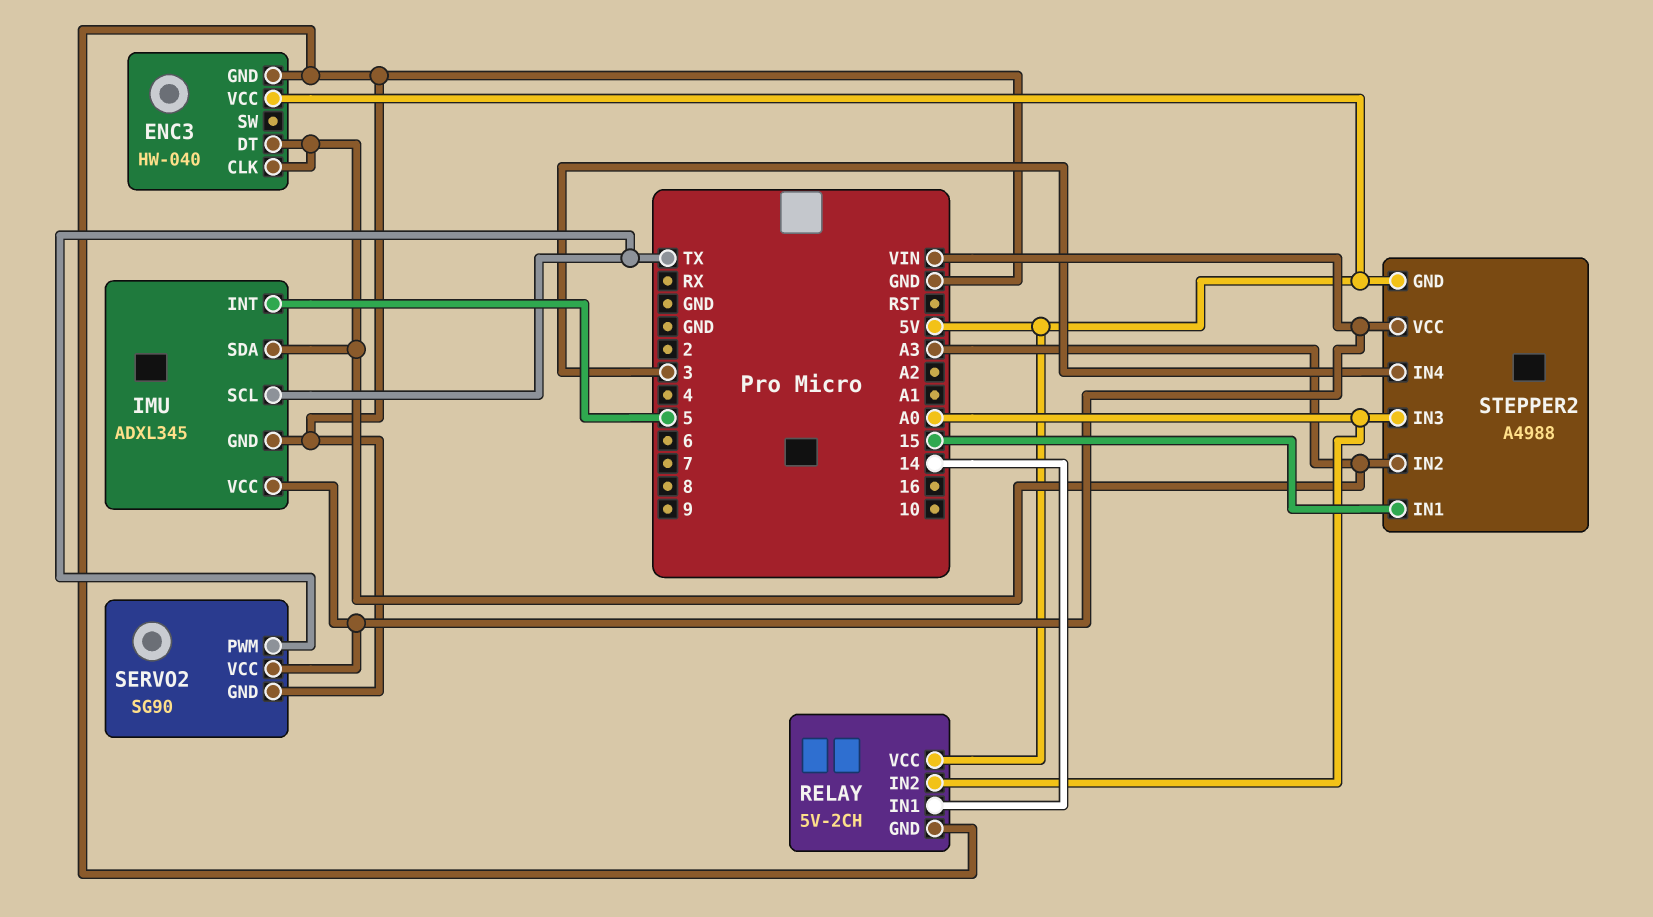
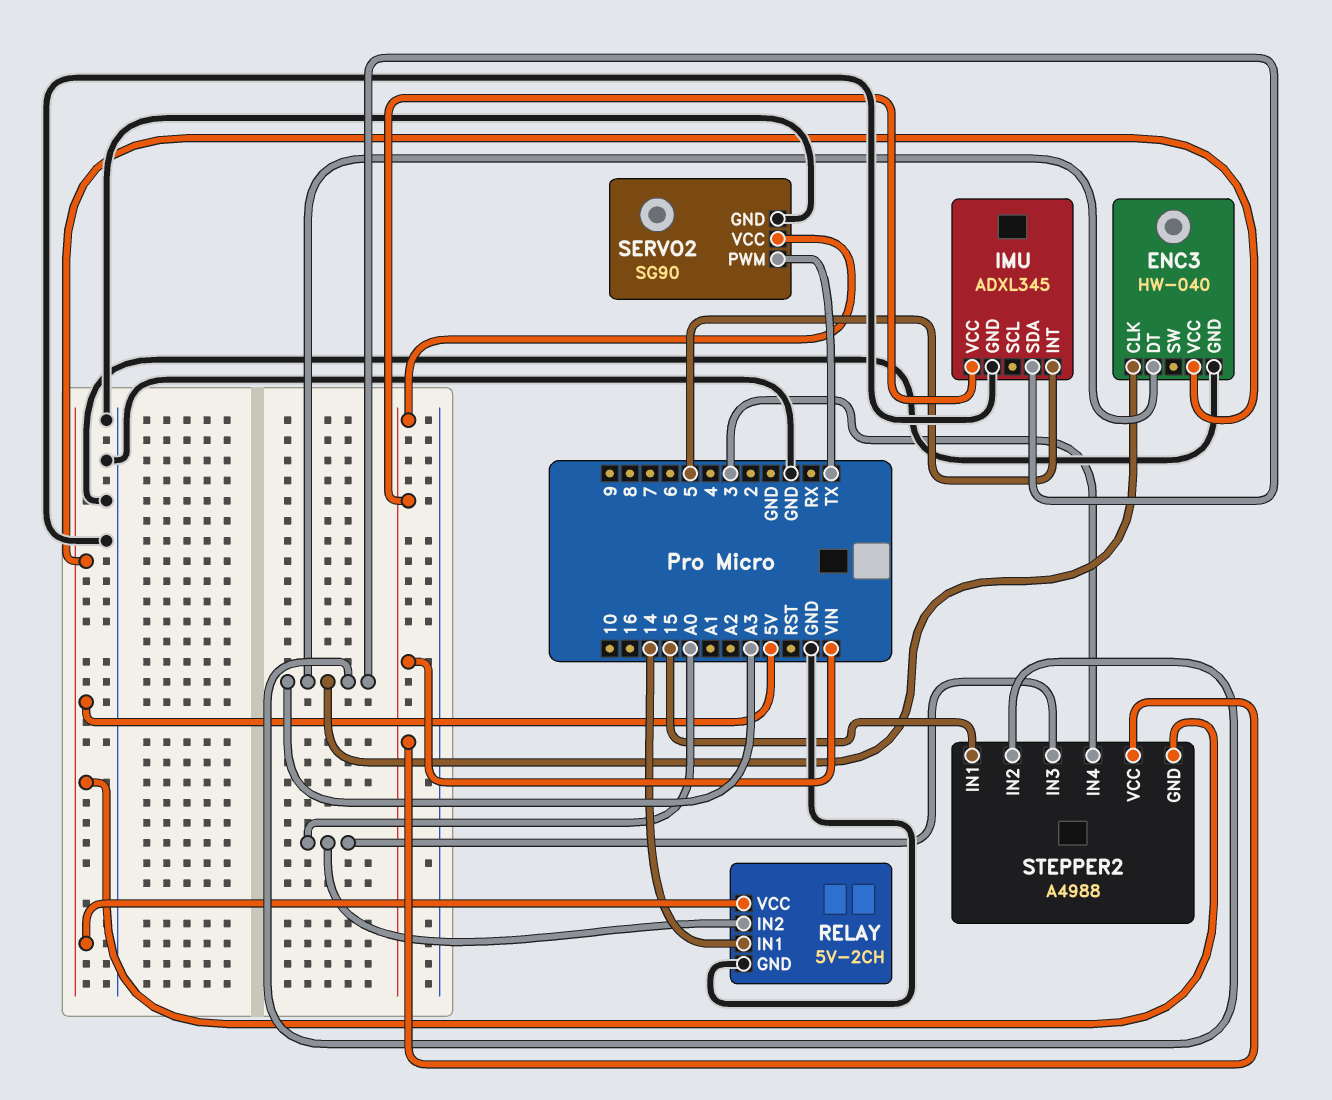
IMU pin SCL: TX -> none

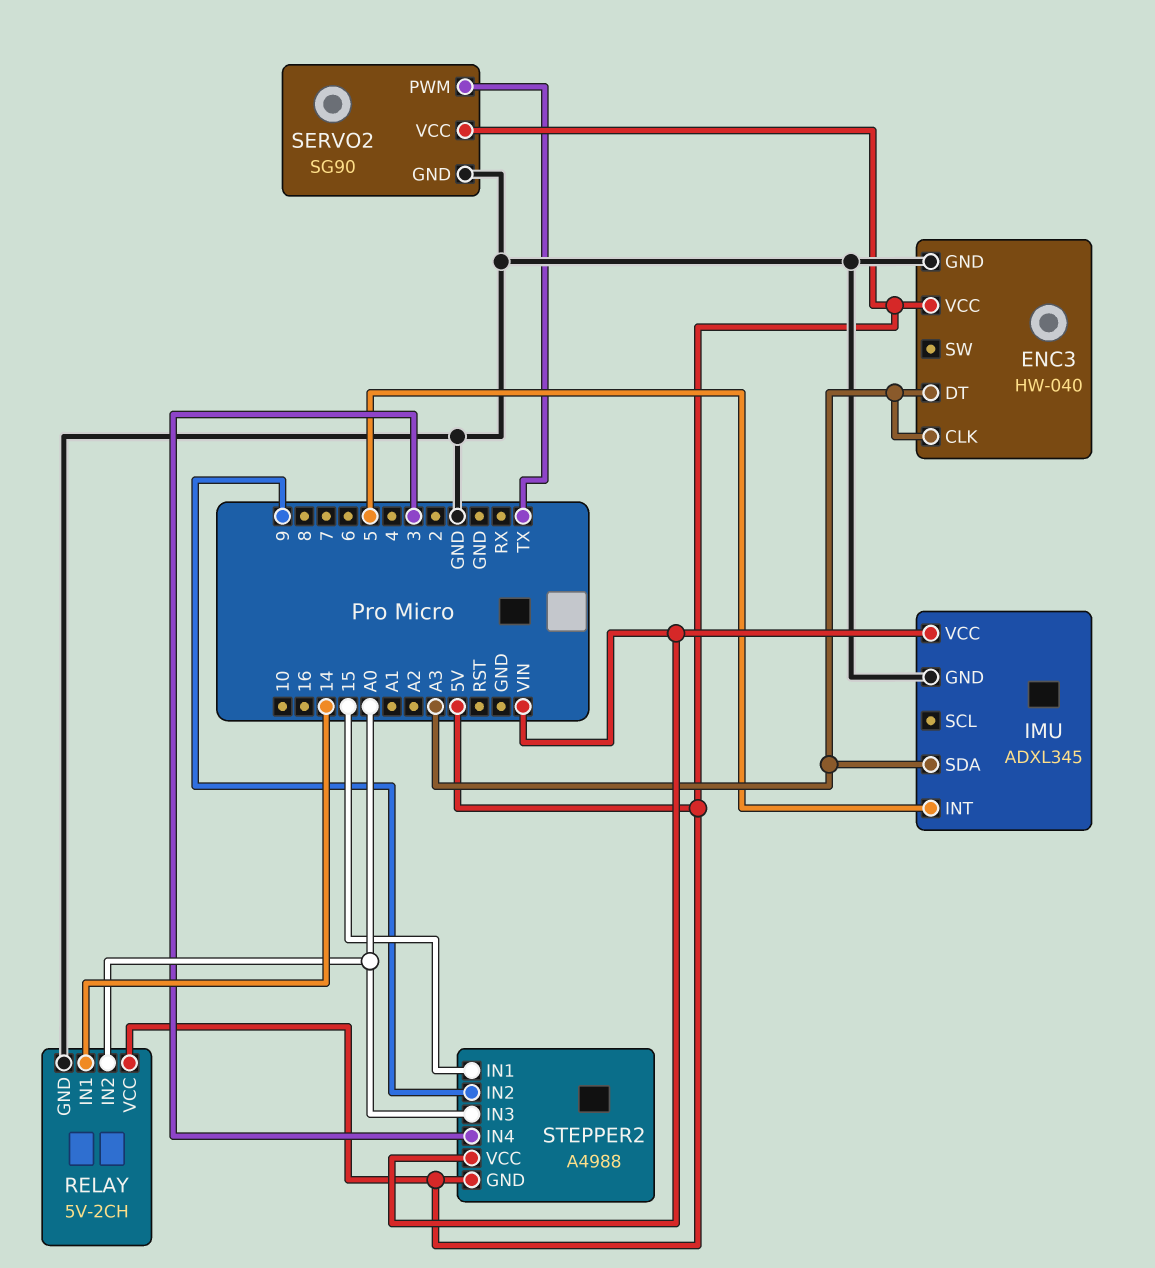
SERVO2 pin VCC: VIN -> 5V
STEPPER2 pin IN2: A3 -> 9

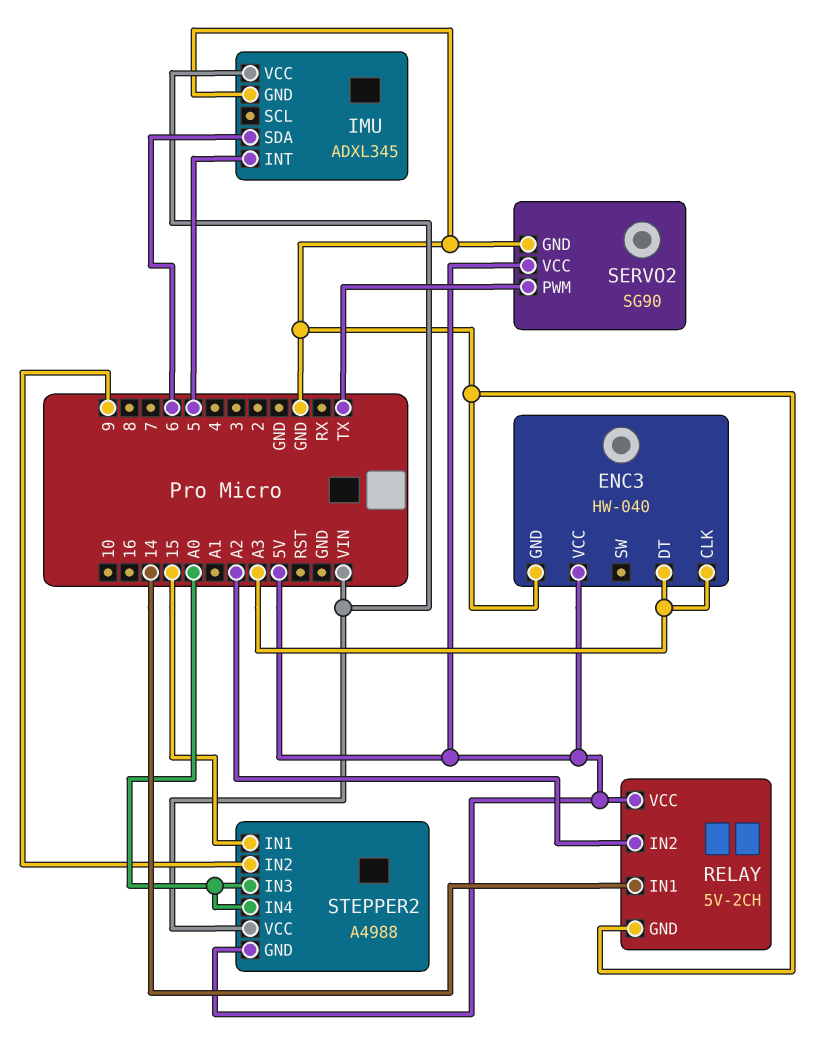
IMU pin SDA: A3 -> 6
RELAY pin IN2: A0 -> A2
STEPPER2 pin IN4: 3 -> A0

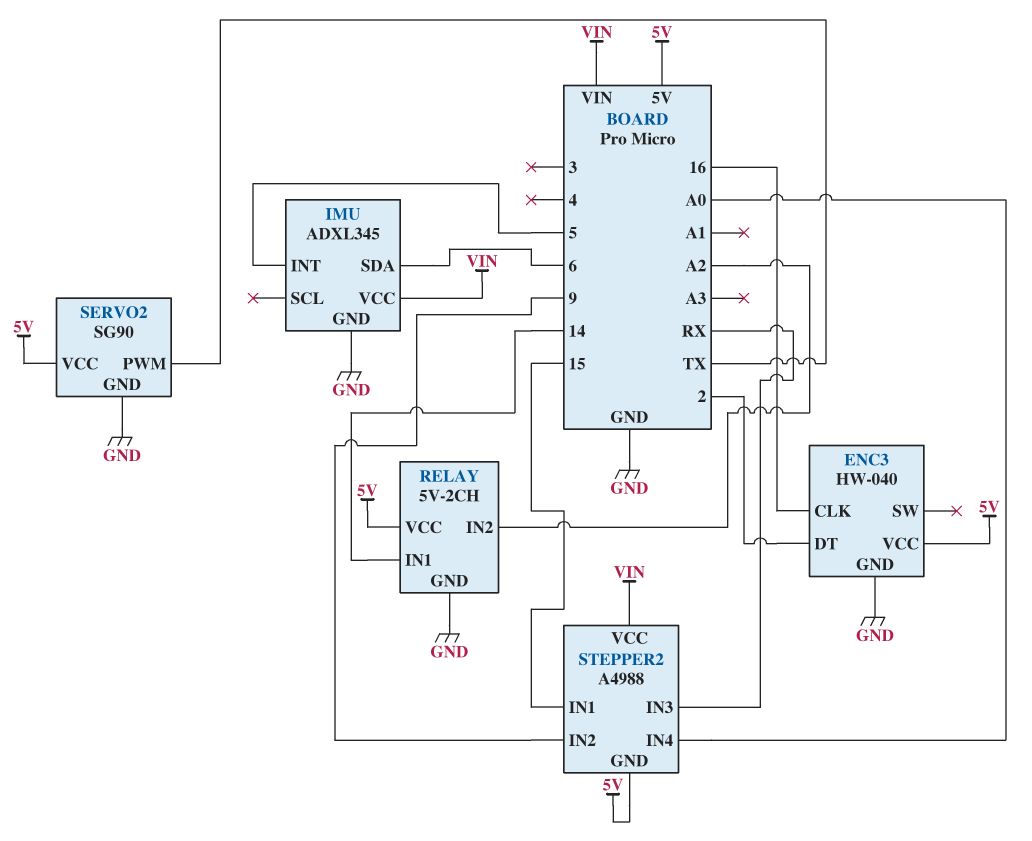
ENC3 pin CLK: A3 -> 16
ENC3 pin DT: A3 -> 2
STEPPER2 pin IN3: A0 -> RX

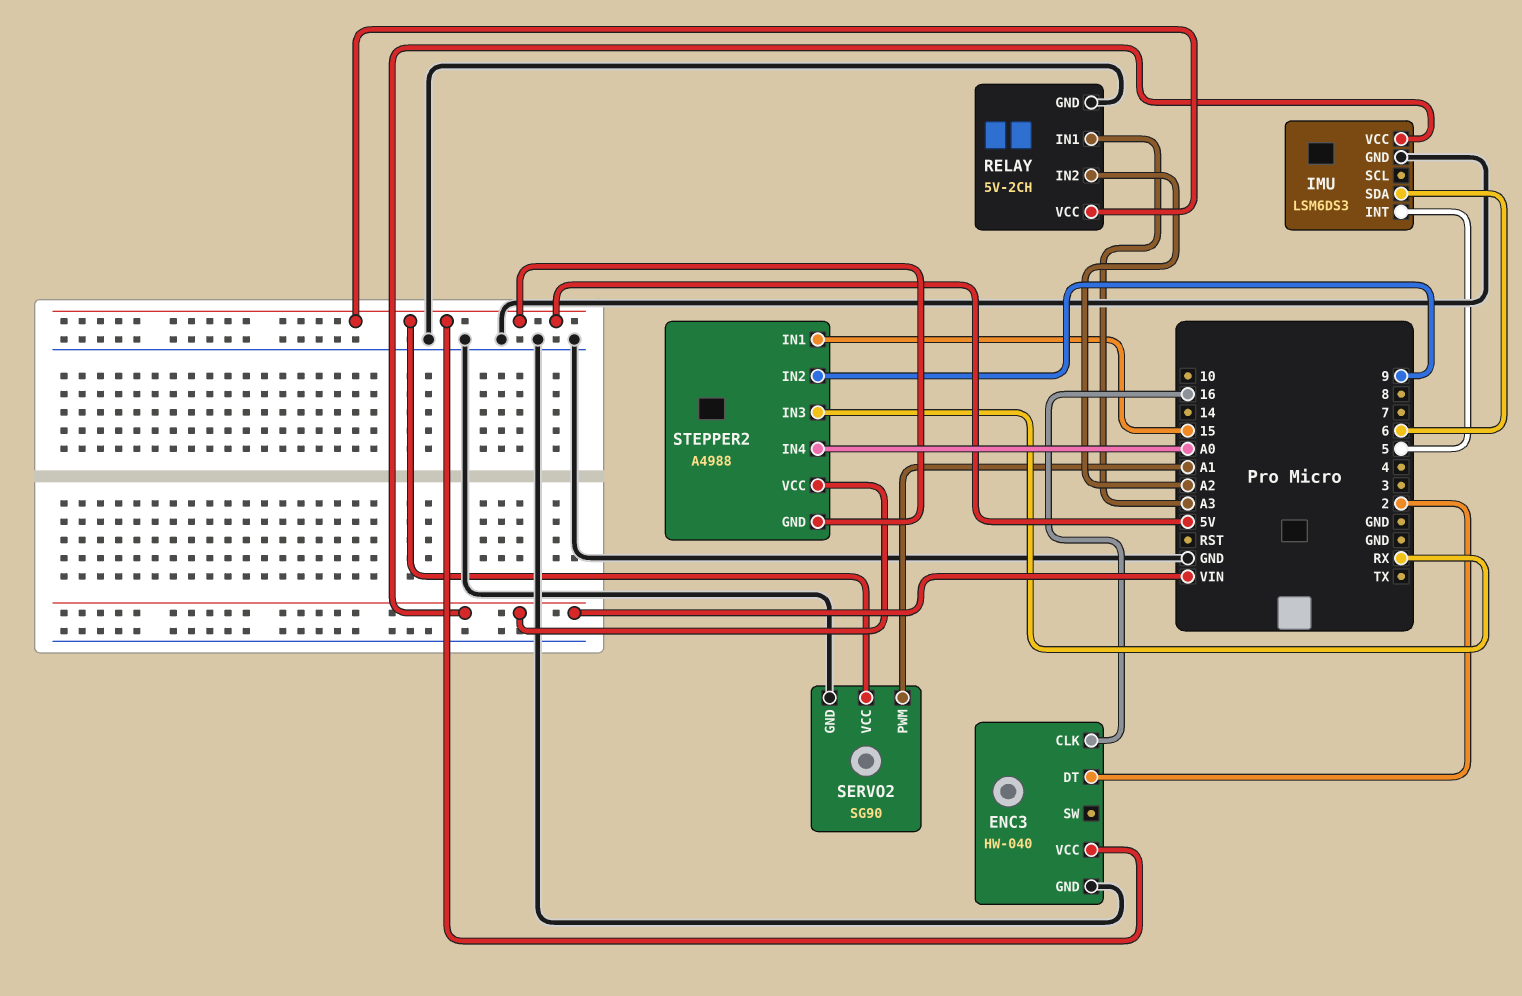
IMU: ADXL345 -> LSM6DS3
RELAY pin IN1: 14 -> A3
SERVO2 pin PWM: TX -> A1

